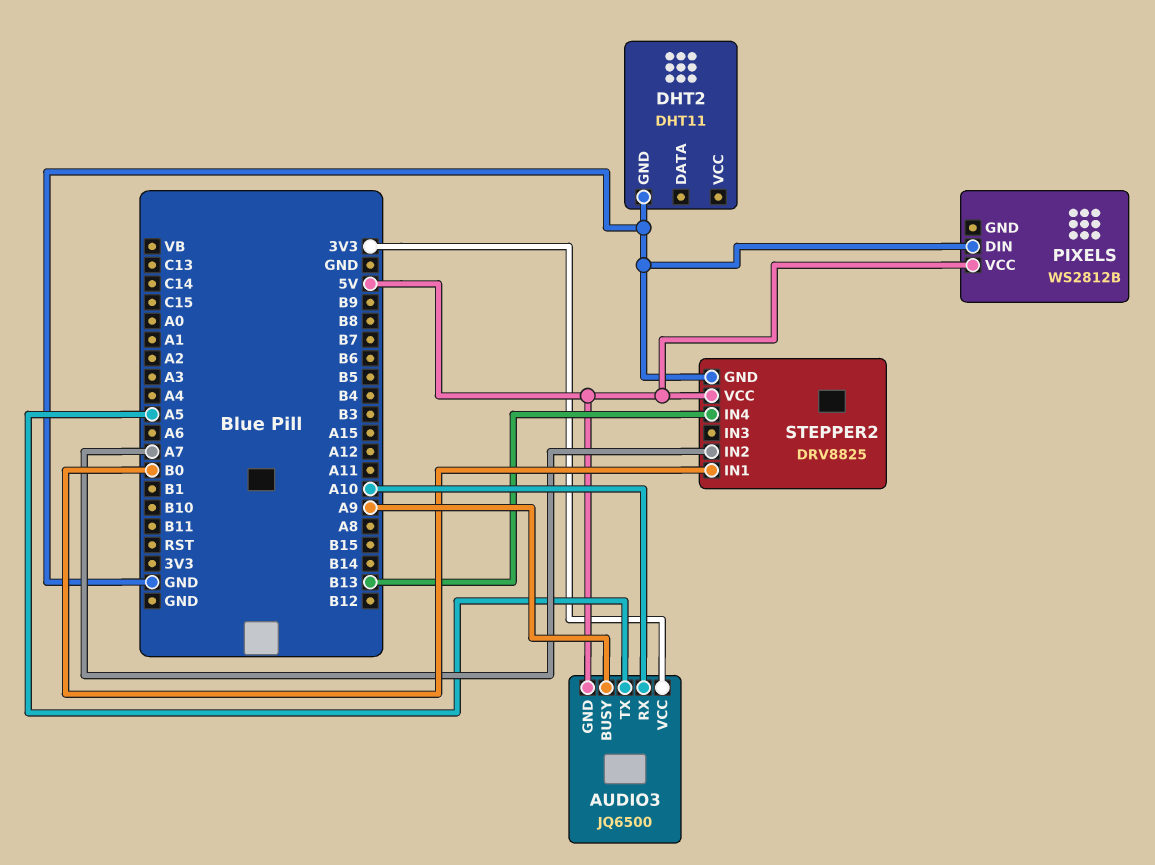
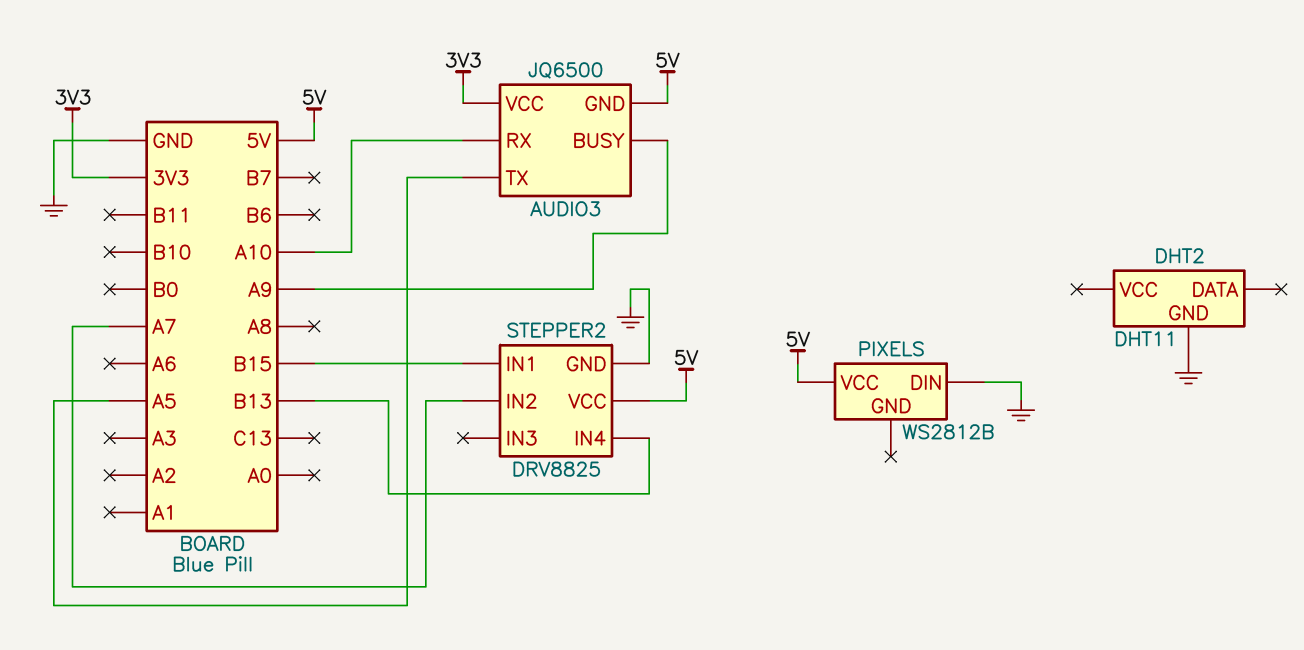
STEPPER2 pin IN1: B0 -> B15

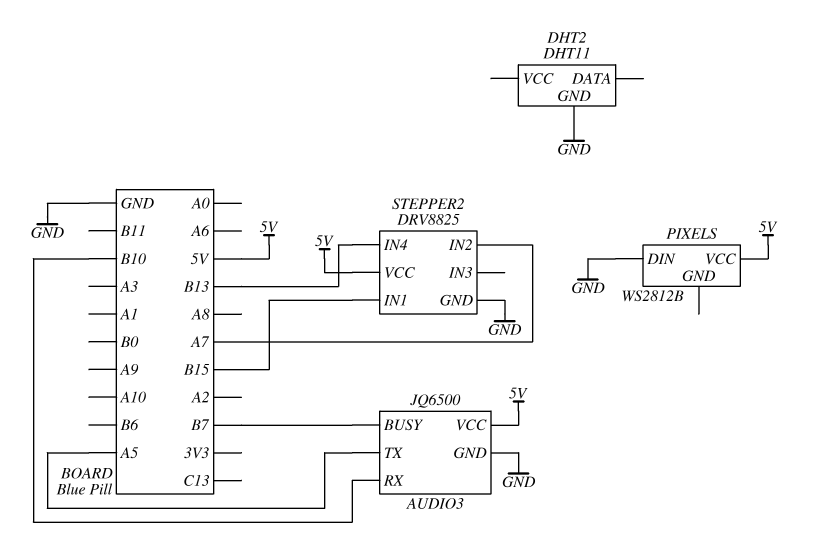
AUDIO3 pin BUSY: A9 -> B7
AUDIO3 pin GND: 5V -> GND
AUDIO3 pin RX: A10 -> B10
AUDIO3 pin VCC: 3V3 -> 5V

